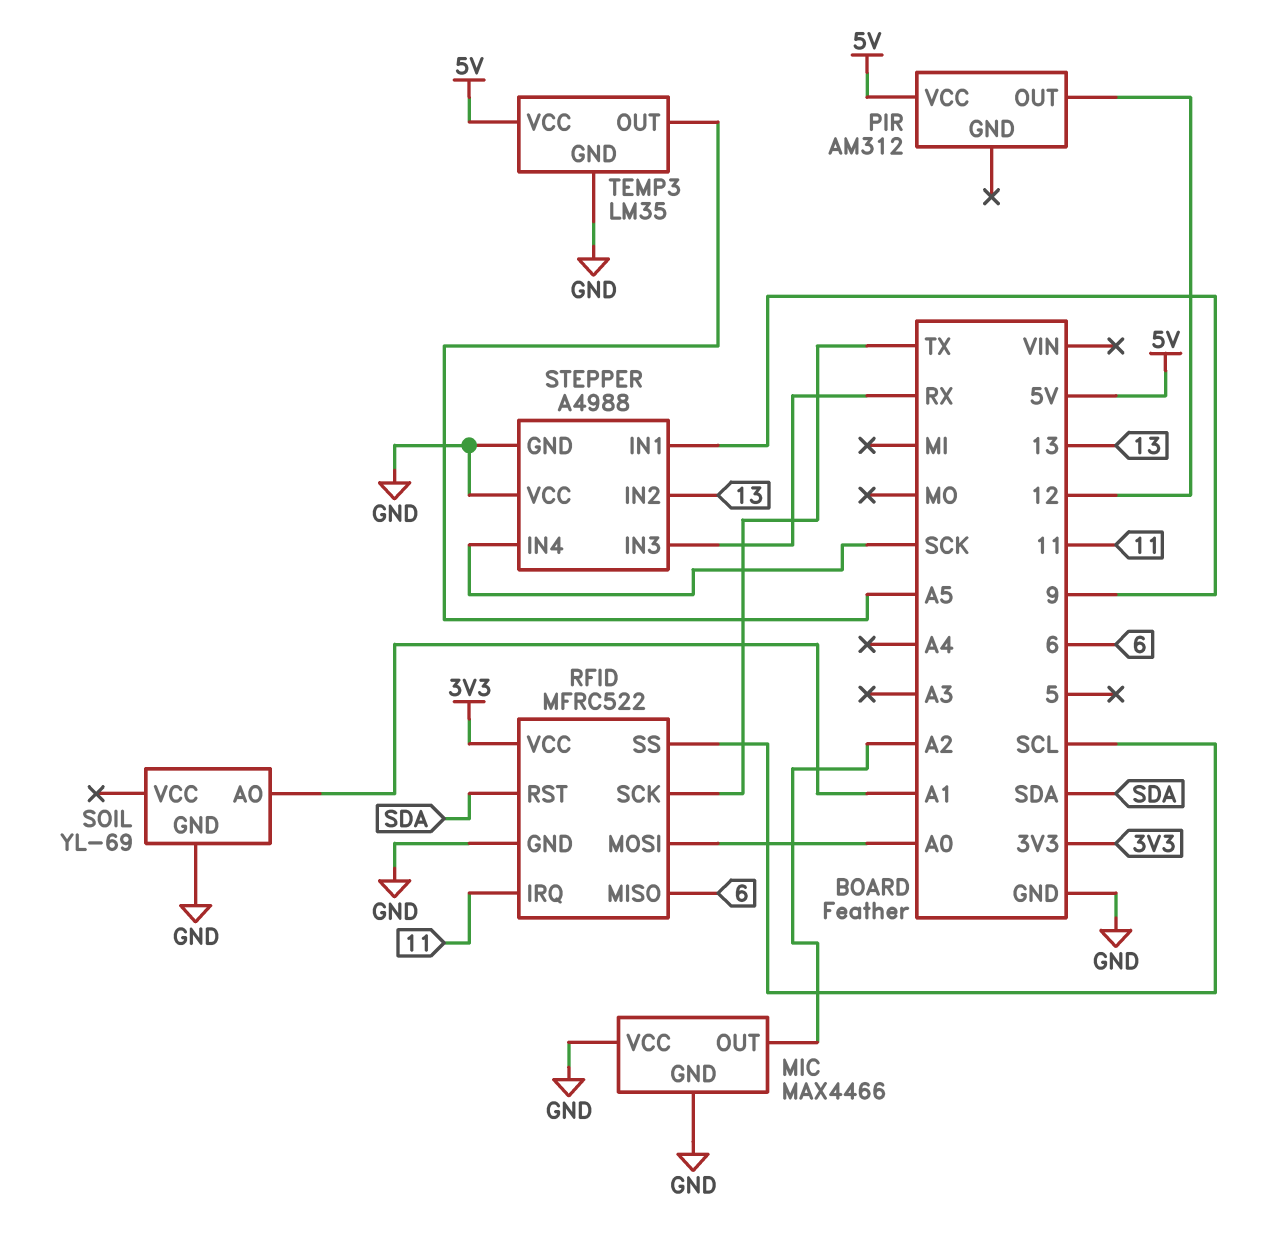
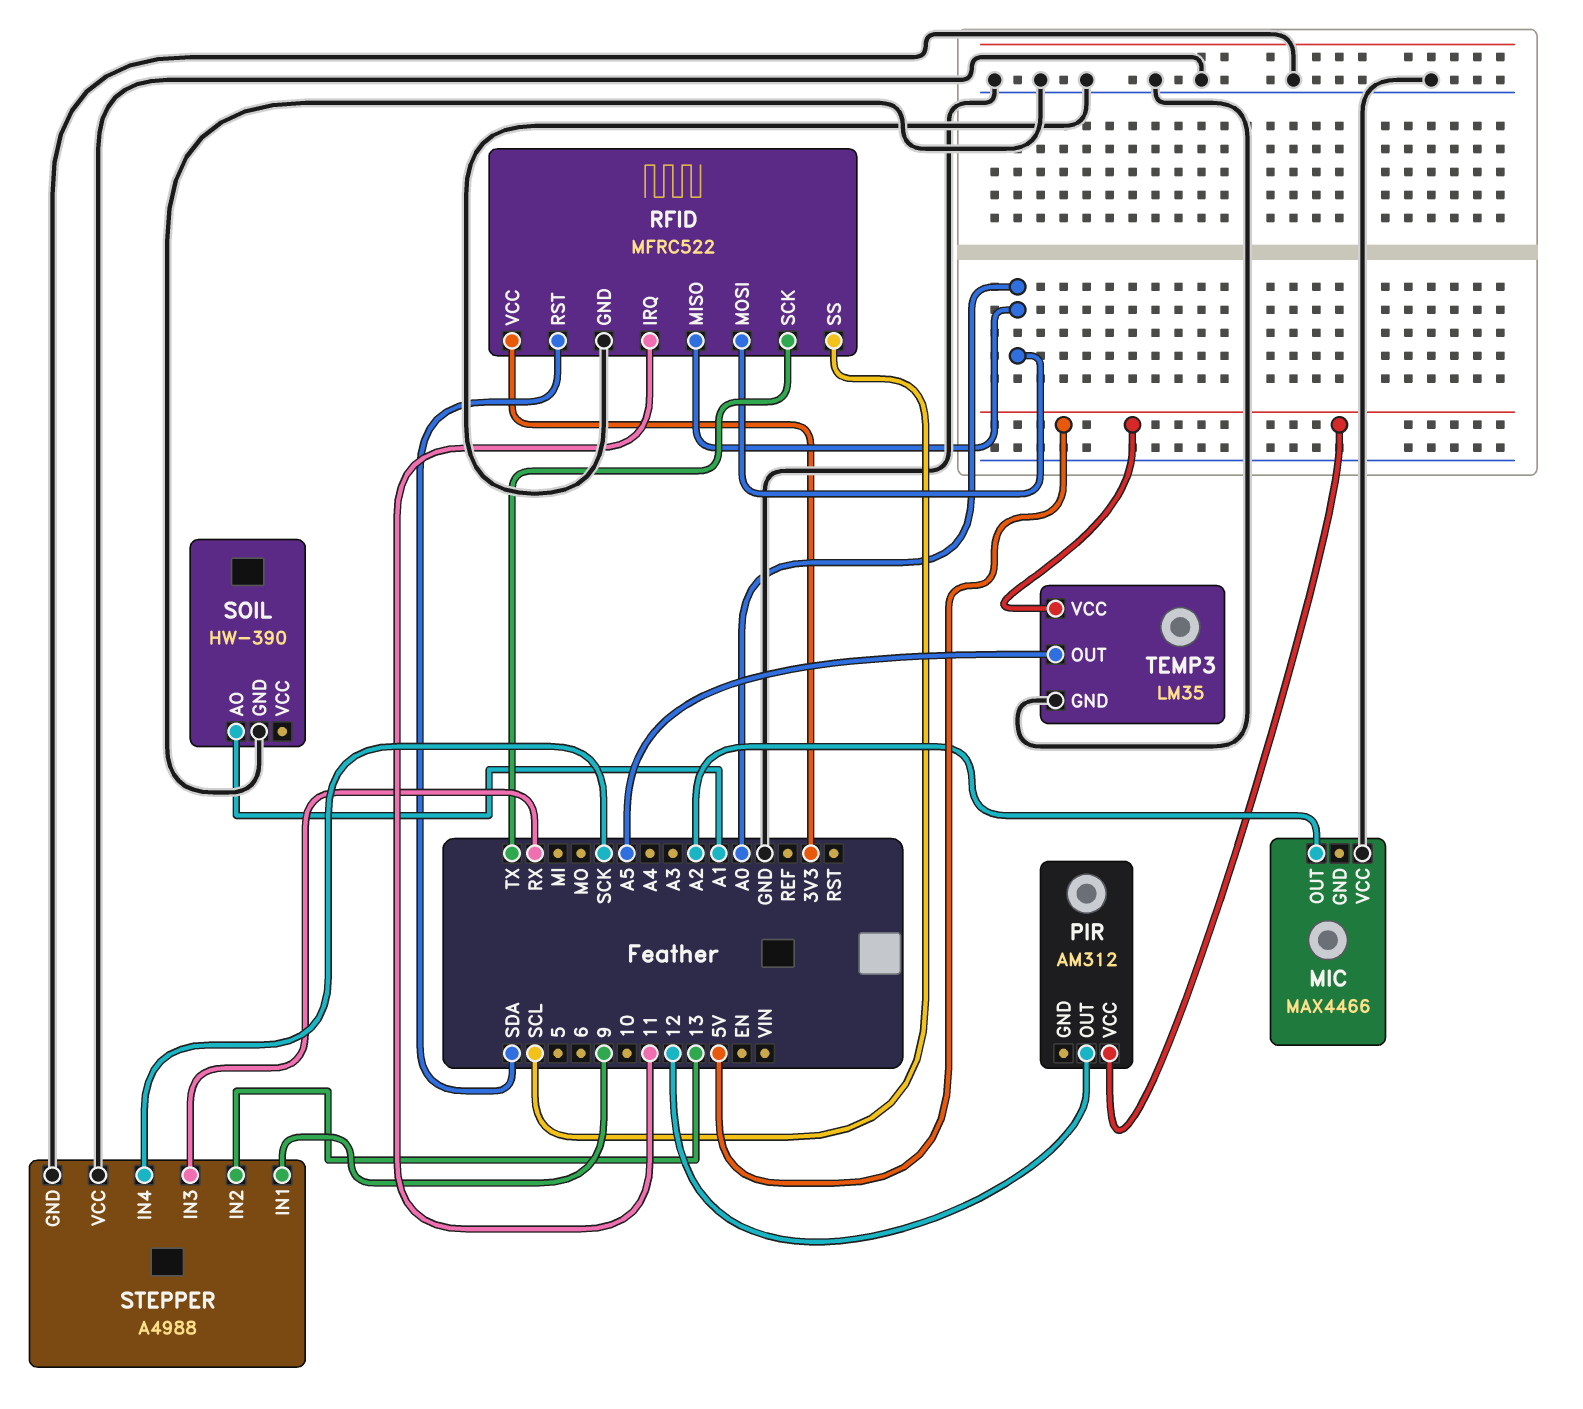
MIC pin GND: GND -> none
RFID pin MISO: 6 -> A0
SOIL: YL-69 -> HW-390

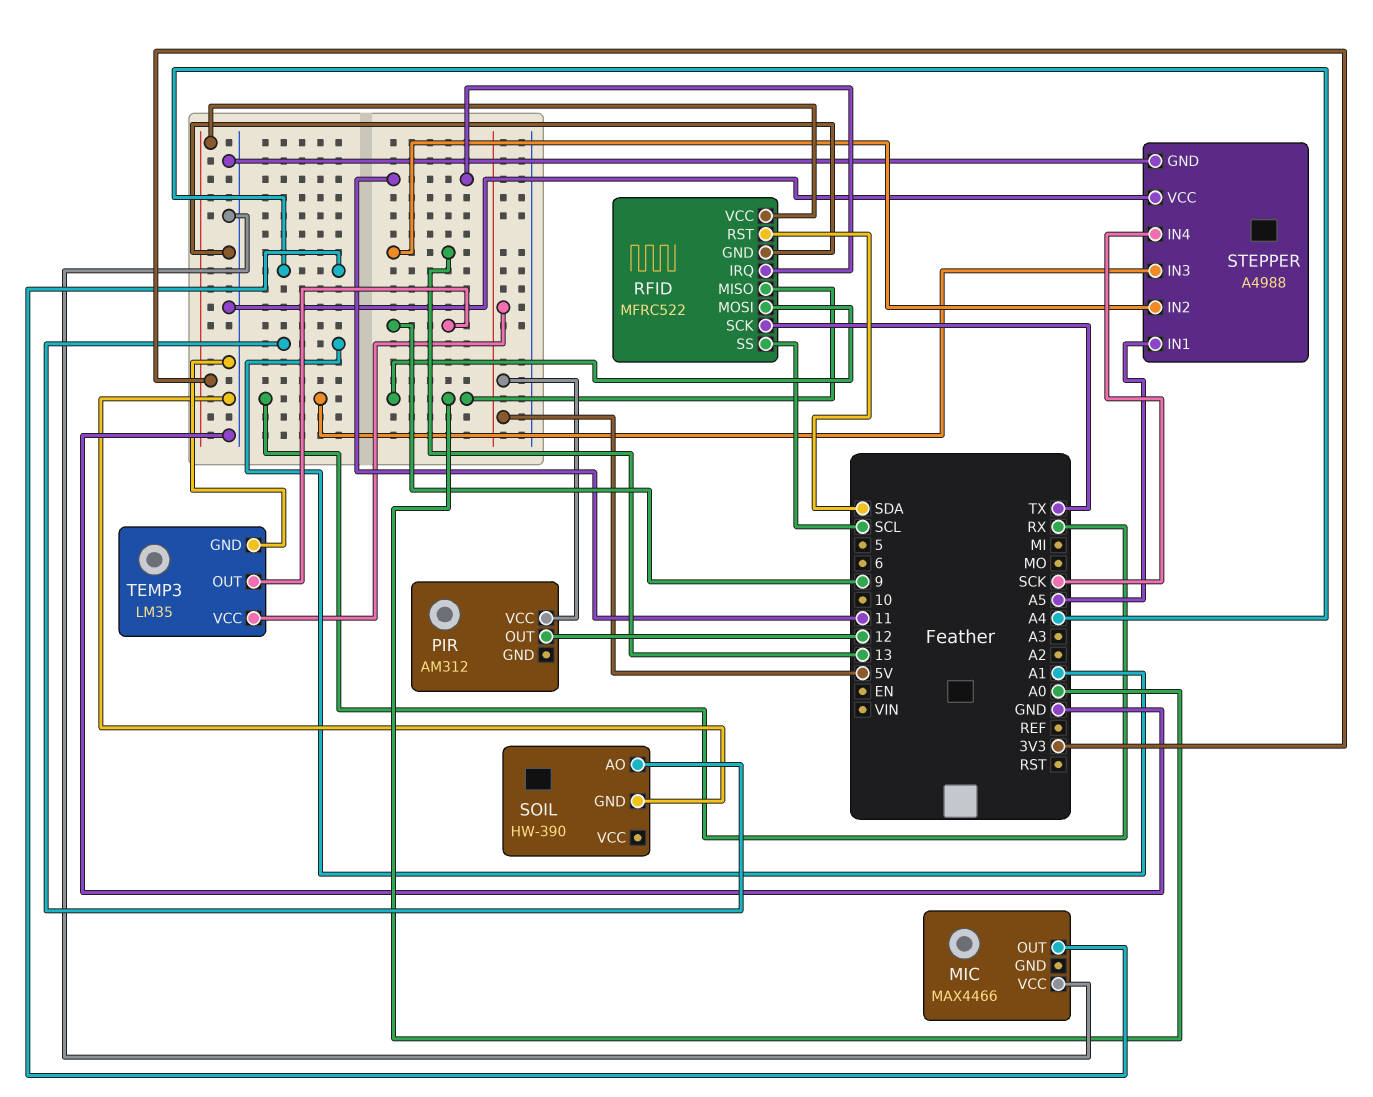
MIC pin OUT: A2 -> A4
STEPPER pin IN1: 9 -> A5
TEMP3 pin OUT: A5 -> 9

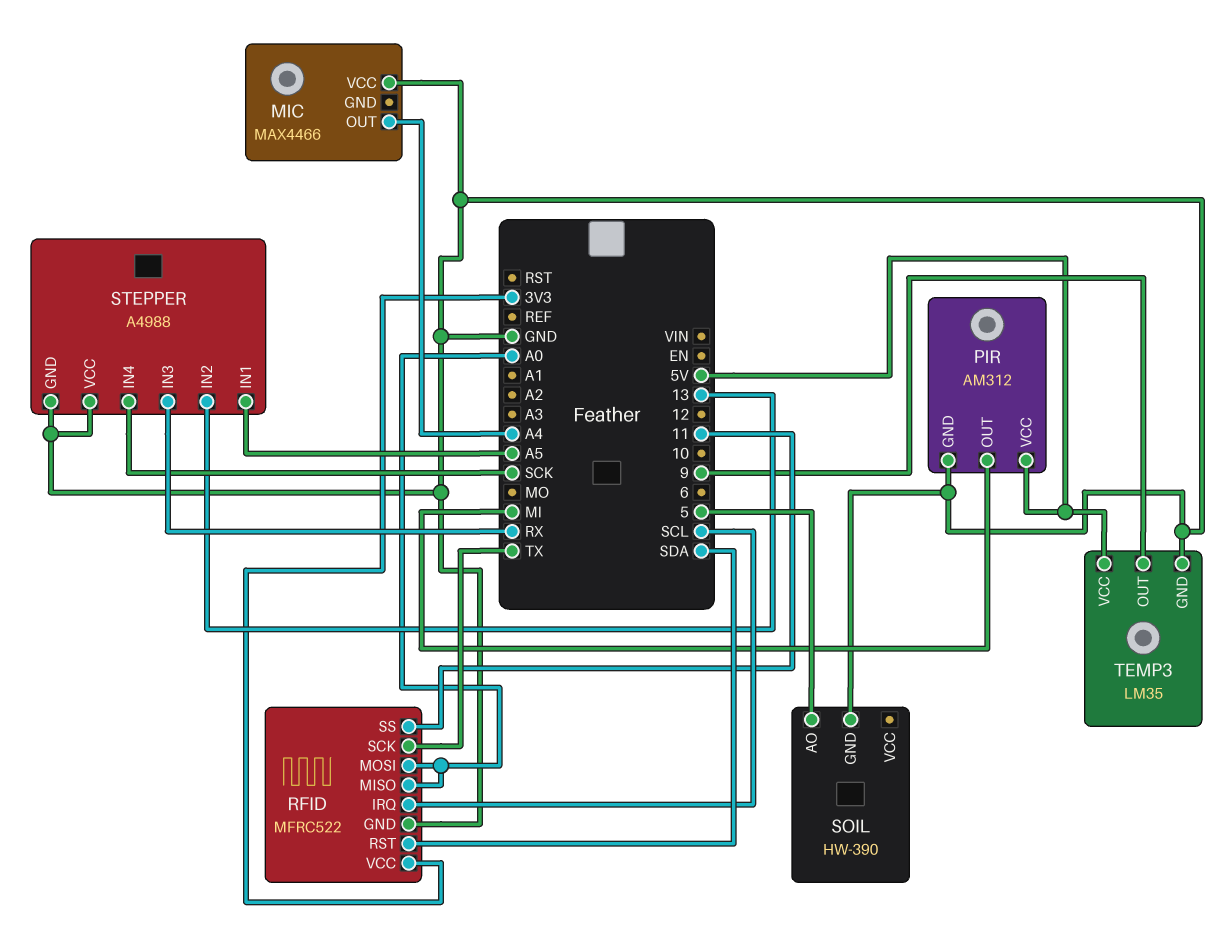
PIR pin GND: none -> GND
PIR pin OUT: 12 -> MI
RFID pin IRQ: 11 -> SCL
RFID pin SS: SCL -> 11
SOIL pin AO: A1 -> 5

